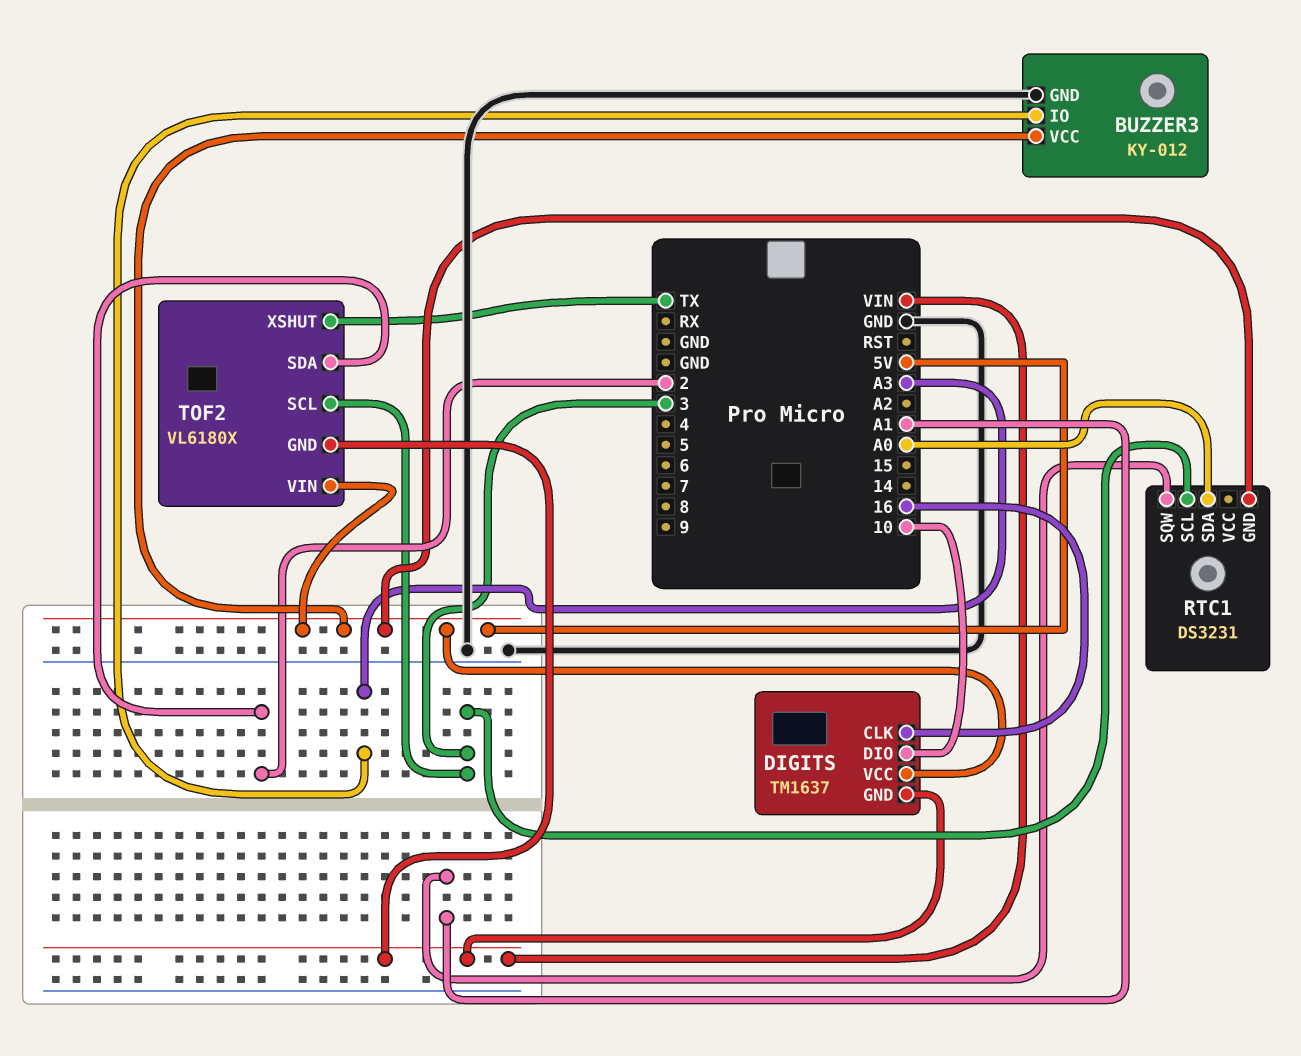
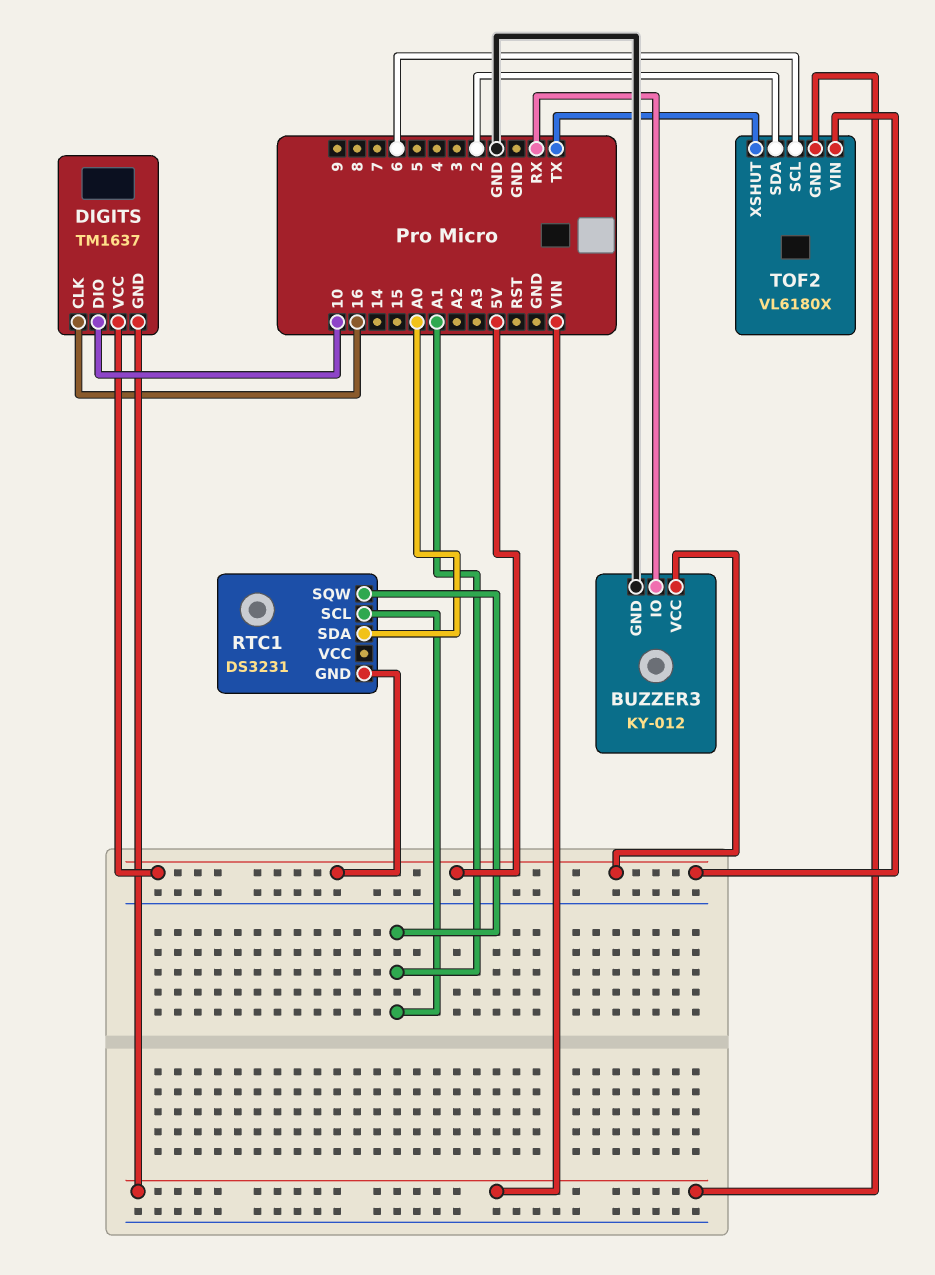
BUZZER3 pin IO: A3 -> RX
RTC1 pin SCL: 3 -> A1
TOF2 pin SCL: 3 -> 6

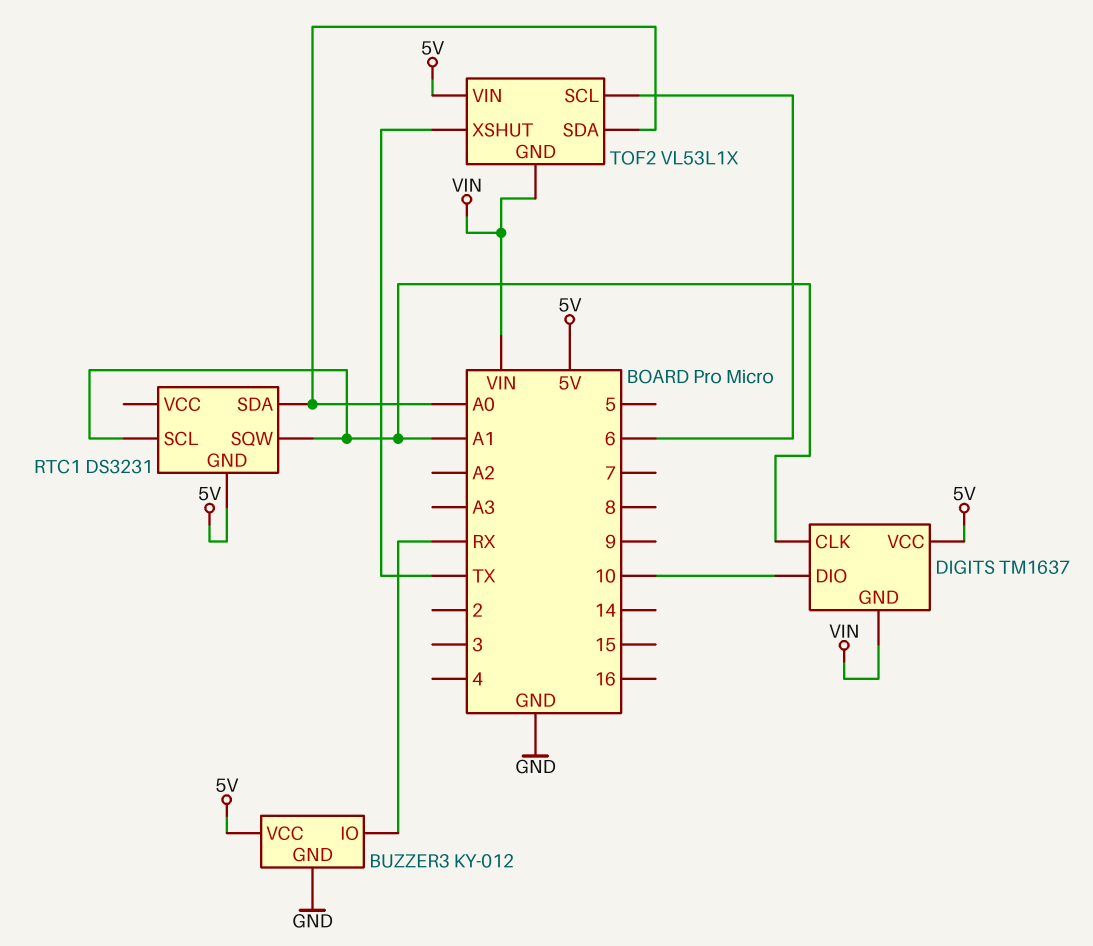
DIGITS pin CLK: 16 -> A1
TOF2: VL6180X -> VL53L1X
TOF2 pin SDA: 2 -> A0

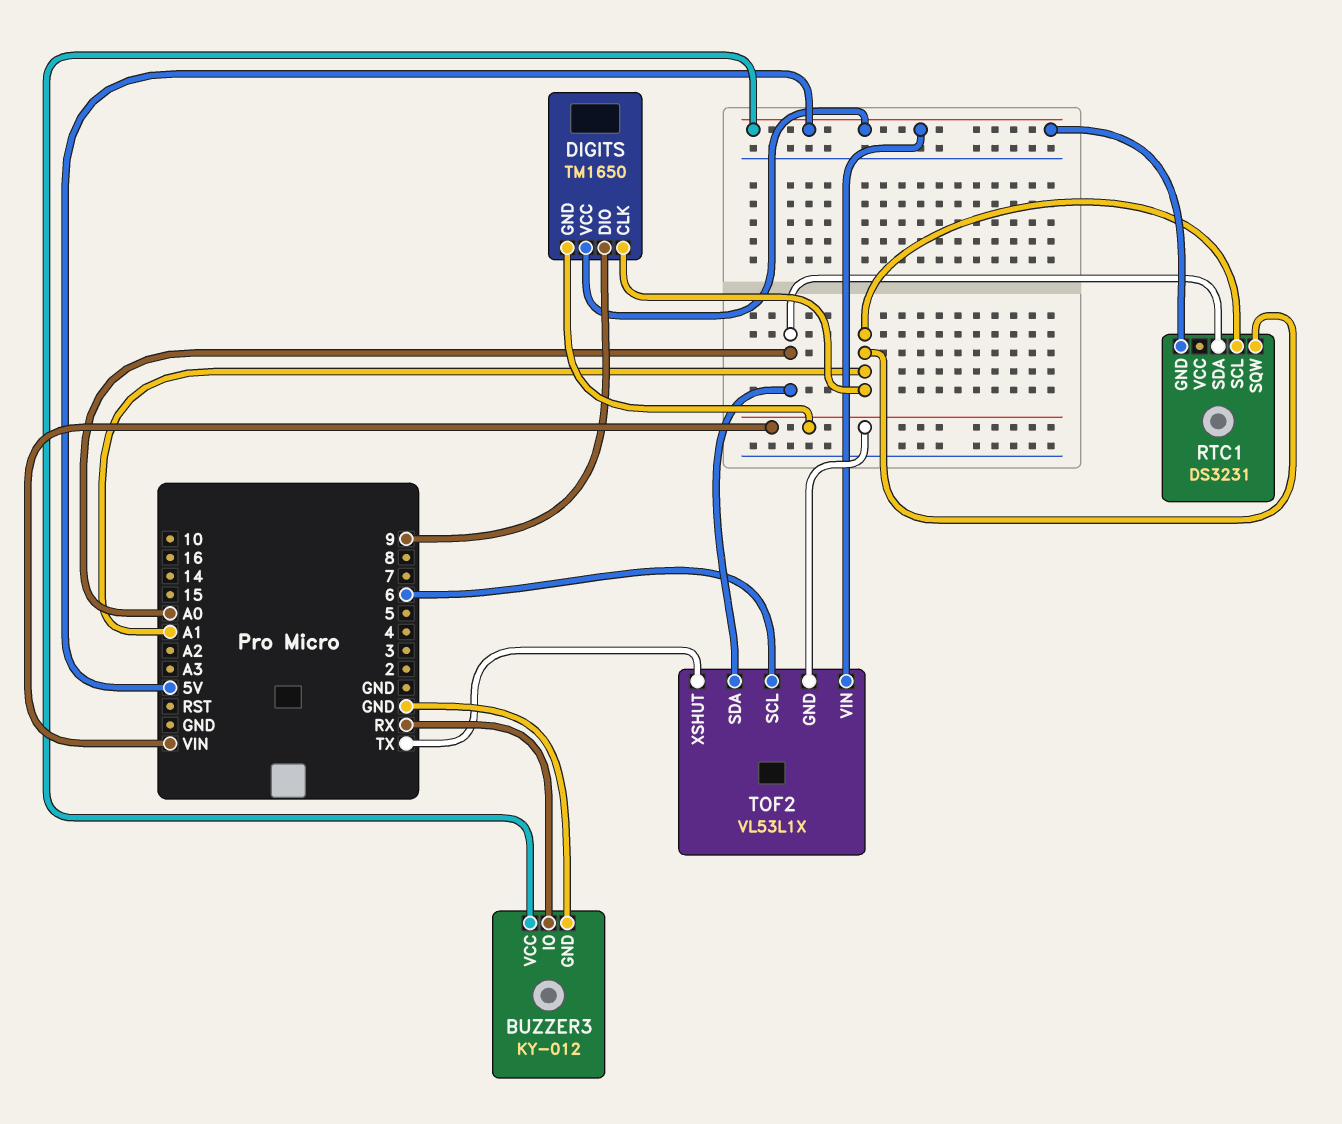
DIGITS: TM1637 -> TM1650
DIGITS pin DIO: 10 -> 9

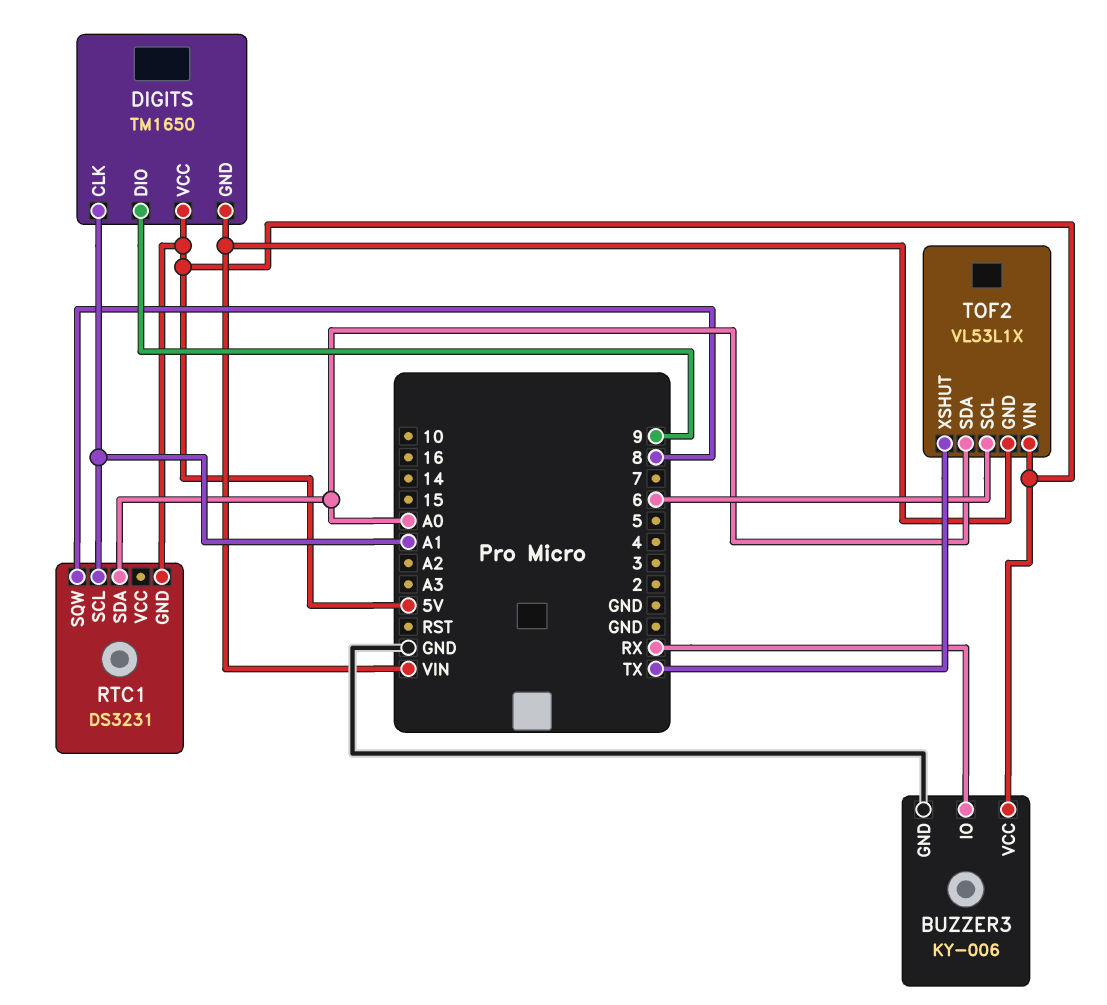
BUZZER3: KY-012 -> KY-006
RTC1 pin SQW: A1 -> 8

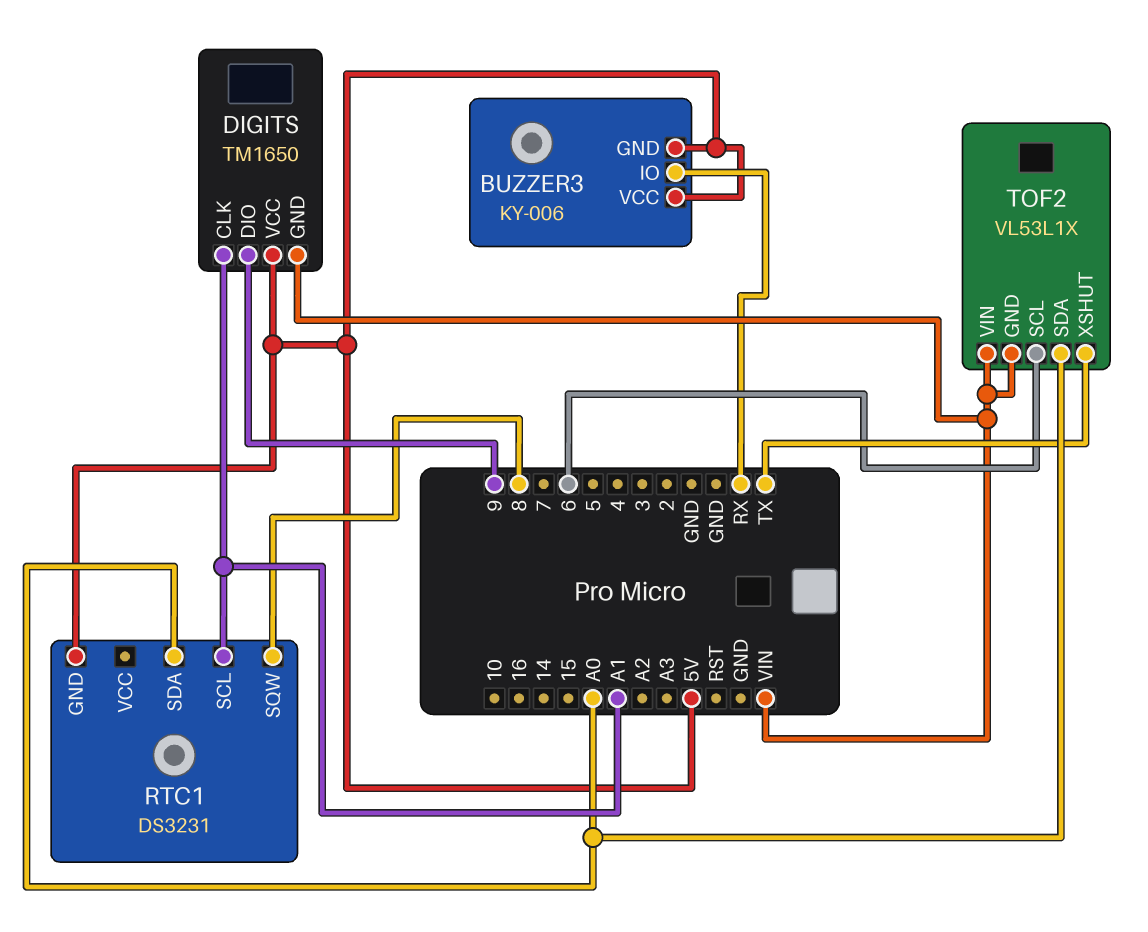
BUZZER3 pin GND: GND -> 5V
TOF2 pin VIN: 5V -> VIN

